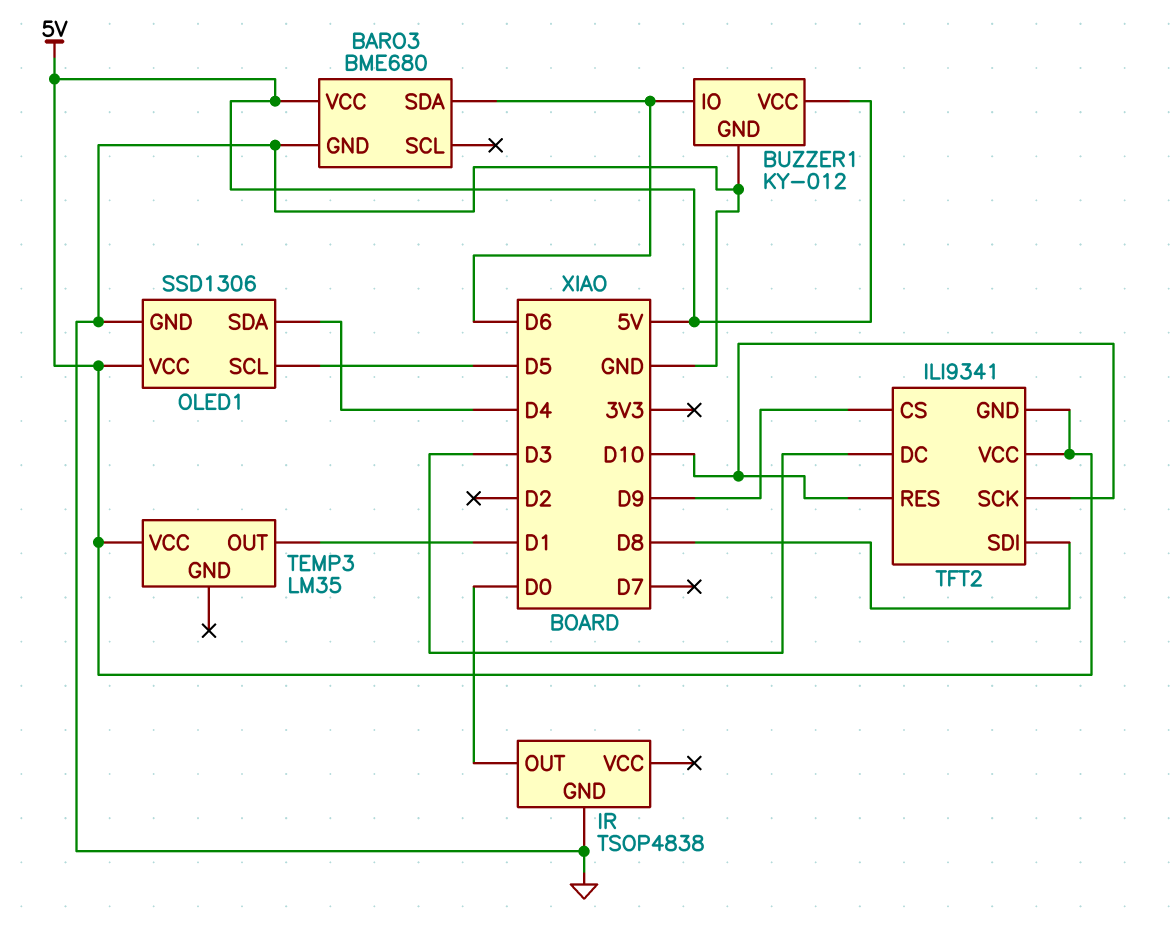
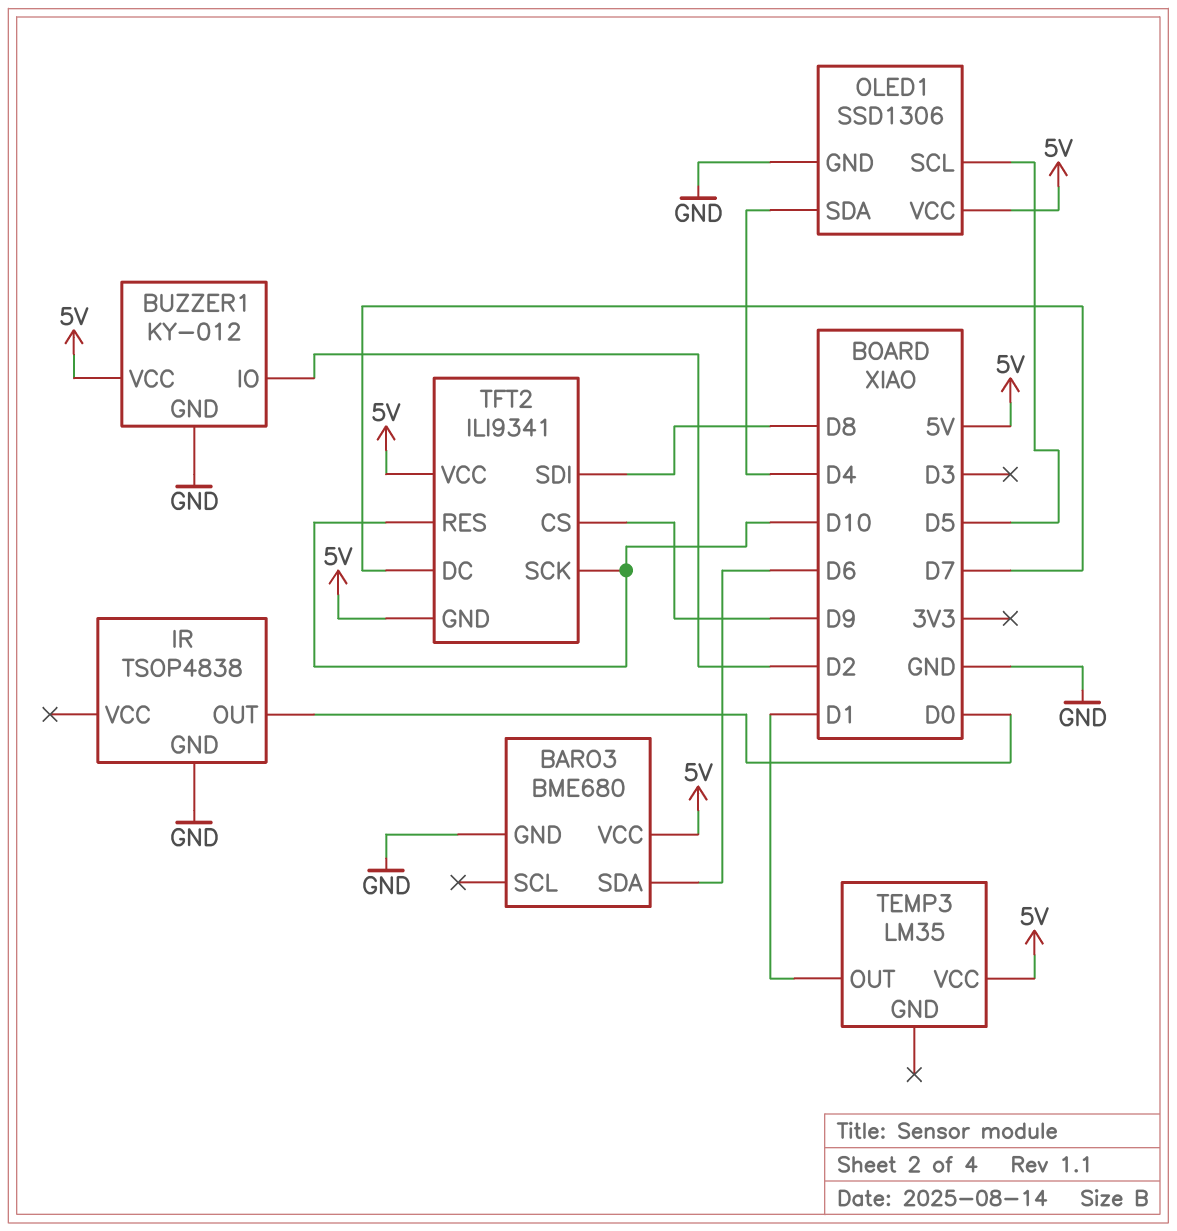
BUZZER1 pin IO: D6 -> D2
TFT2 pin DC: D3 -> D7

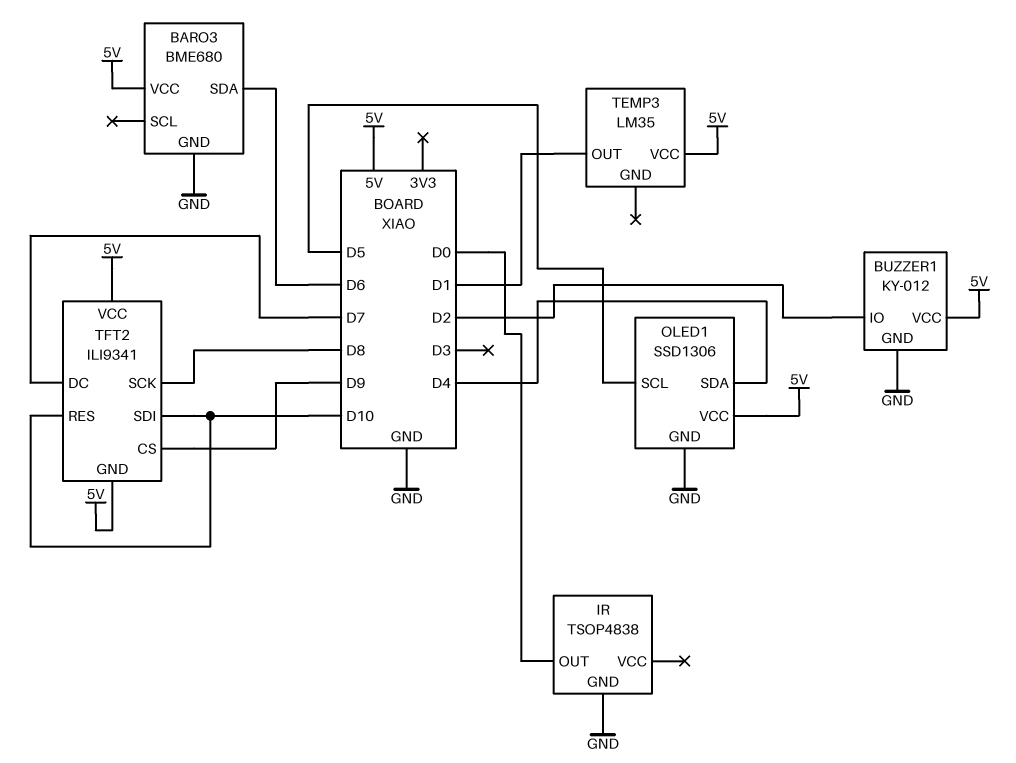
TFT2 pin SCK: D10 -> D8
TFT2 pin SDI: D8 -> D10

